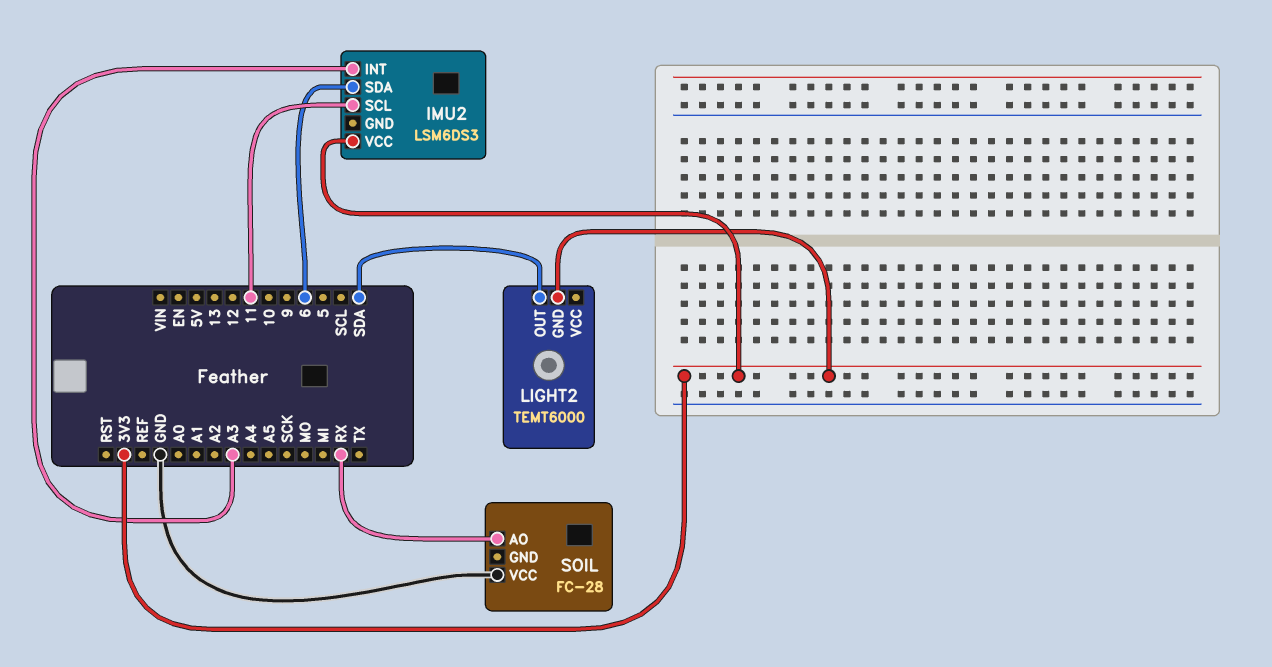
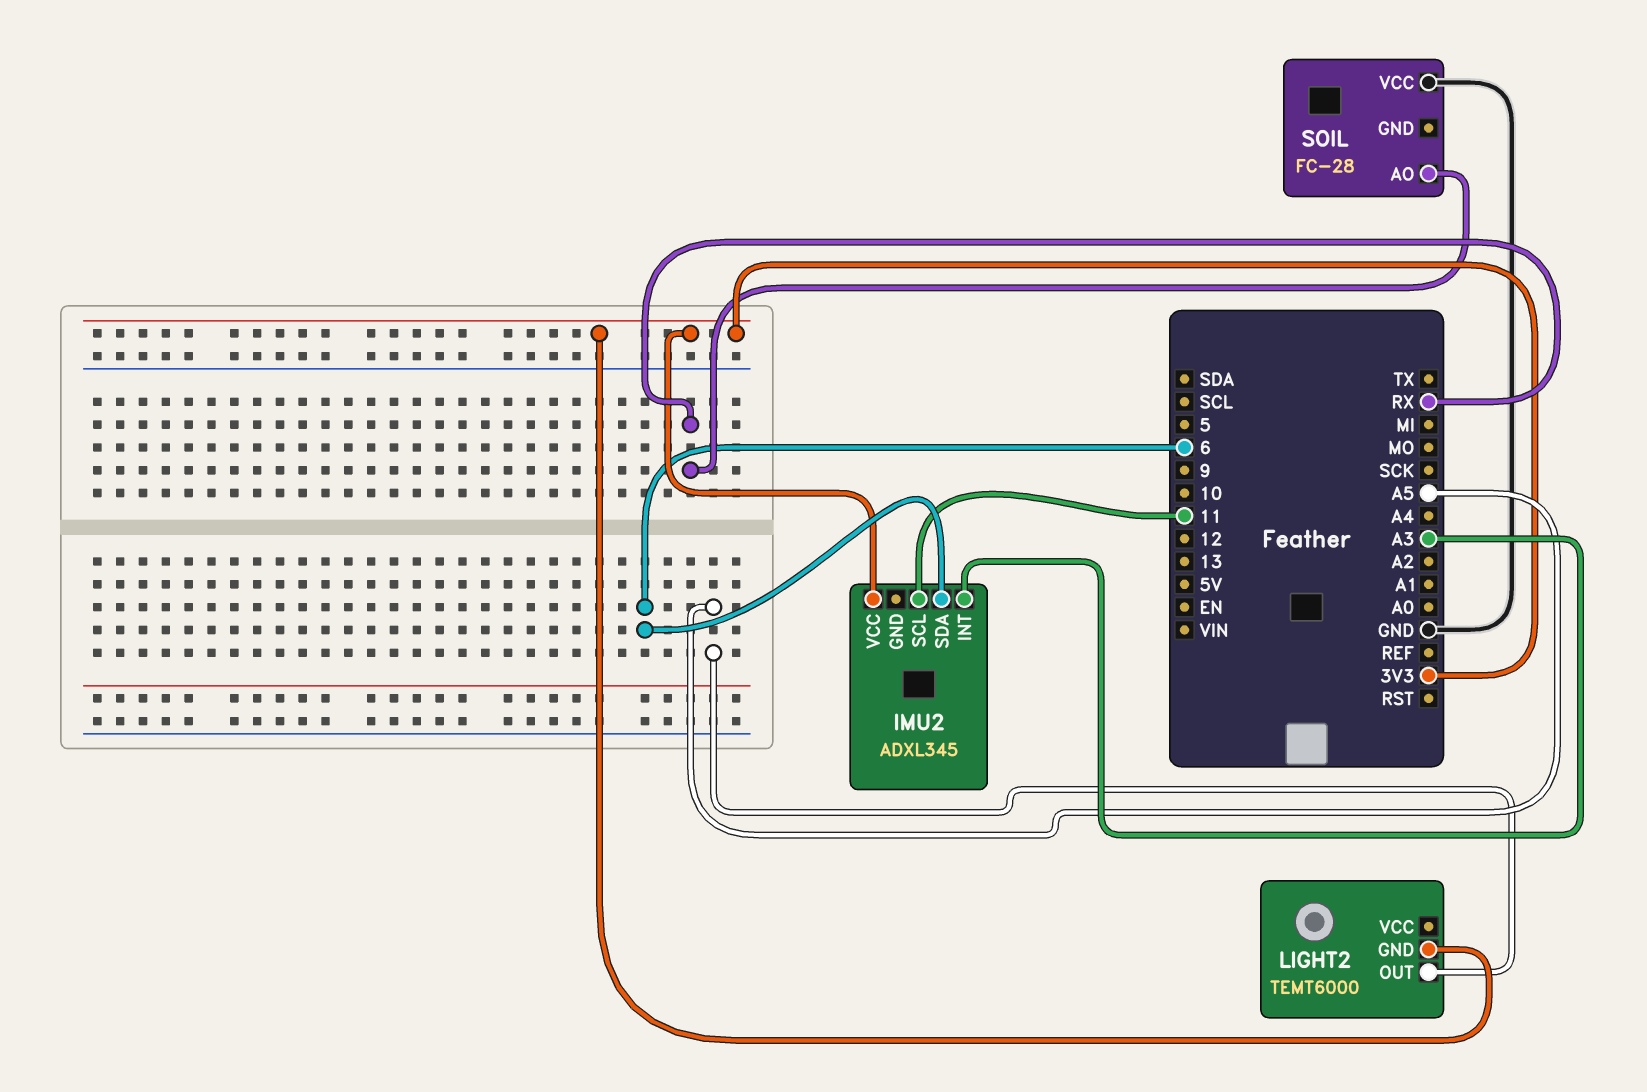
IMU2: LSM6DS3 -> ADXL345
LIGHT2 pin OUT: SDA -> A5

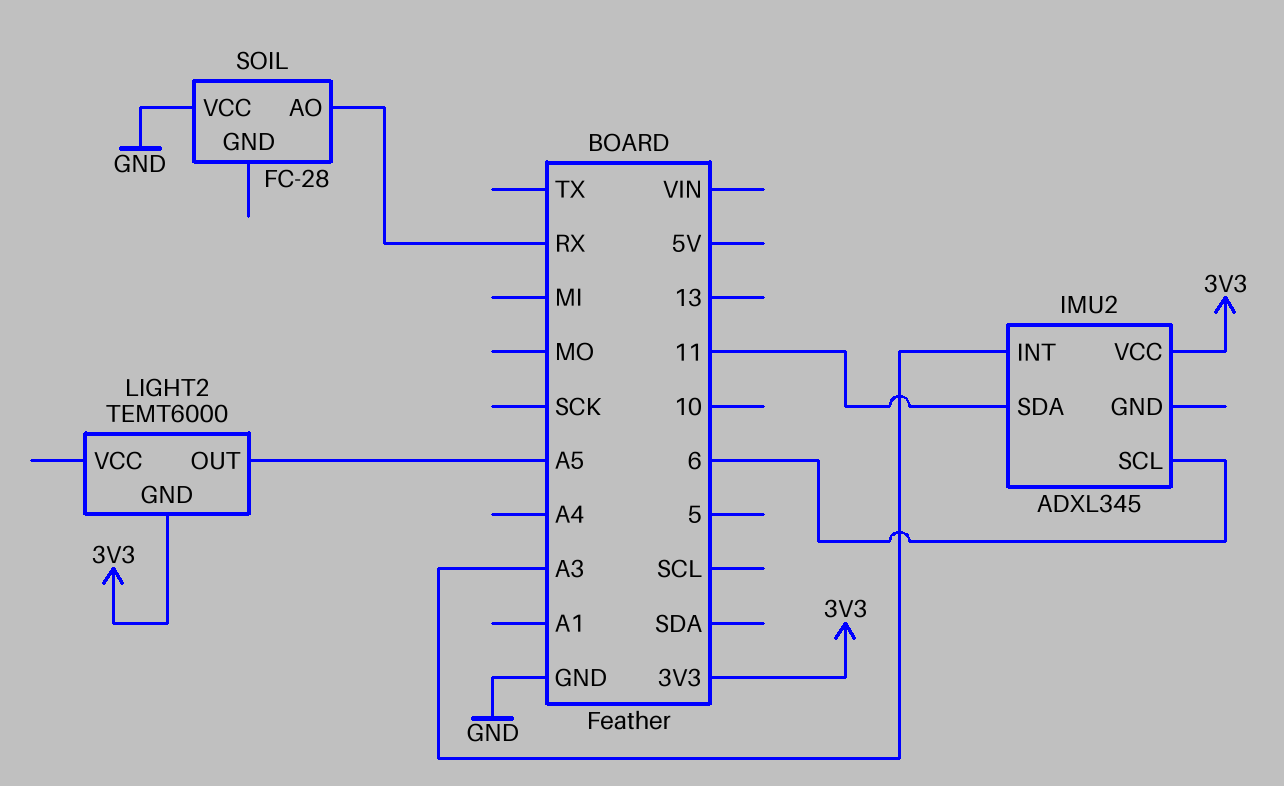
IMU2 pin SCL: 11 -> 6
IMU2 pin SDA: 6 -> 11

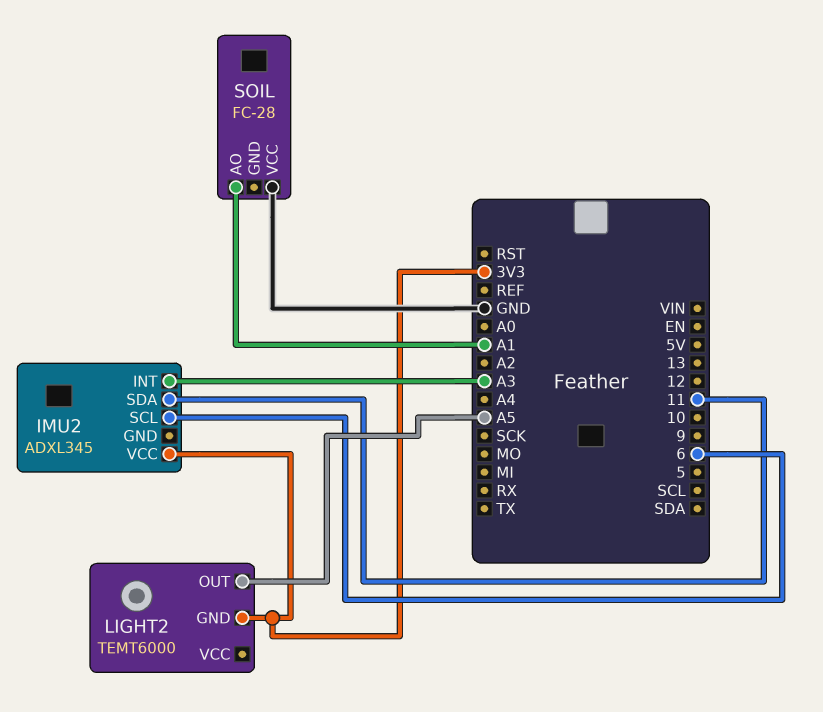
SOIL pin AO: RX -> A1

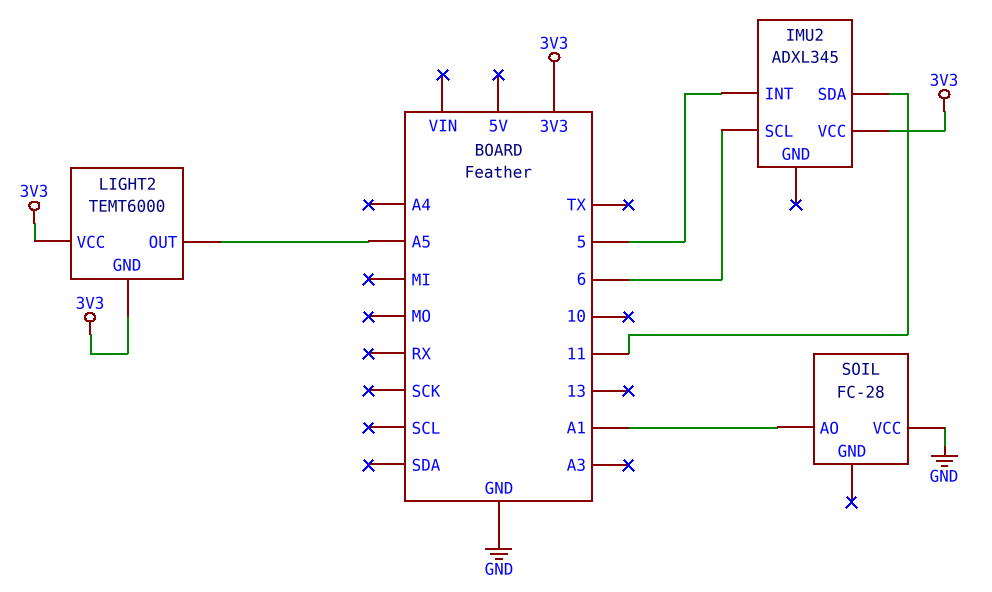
IMU2 pin INT: A3 -> 5
LIGHT2 pin VCC: none -> 3V3

